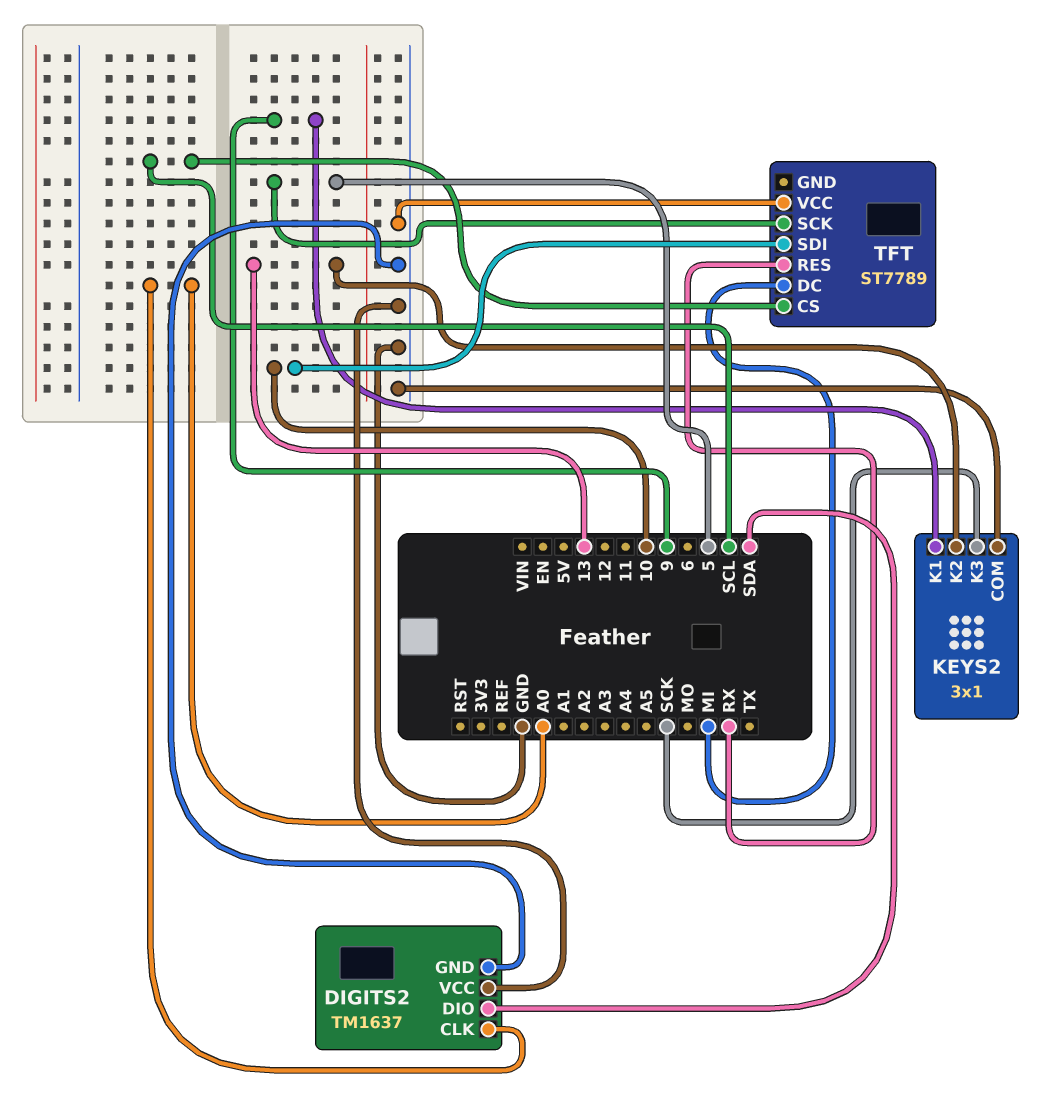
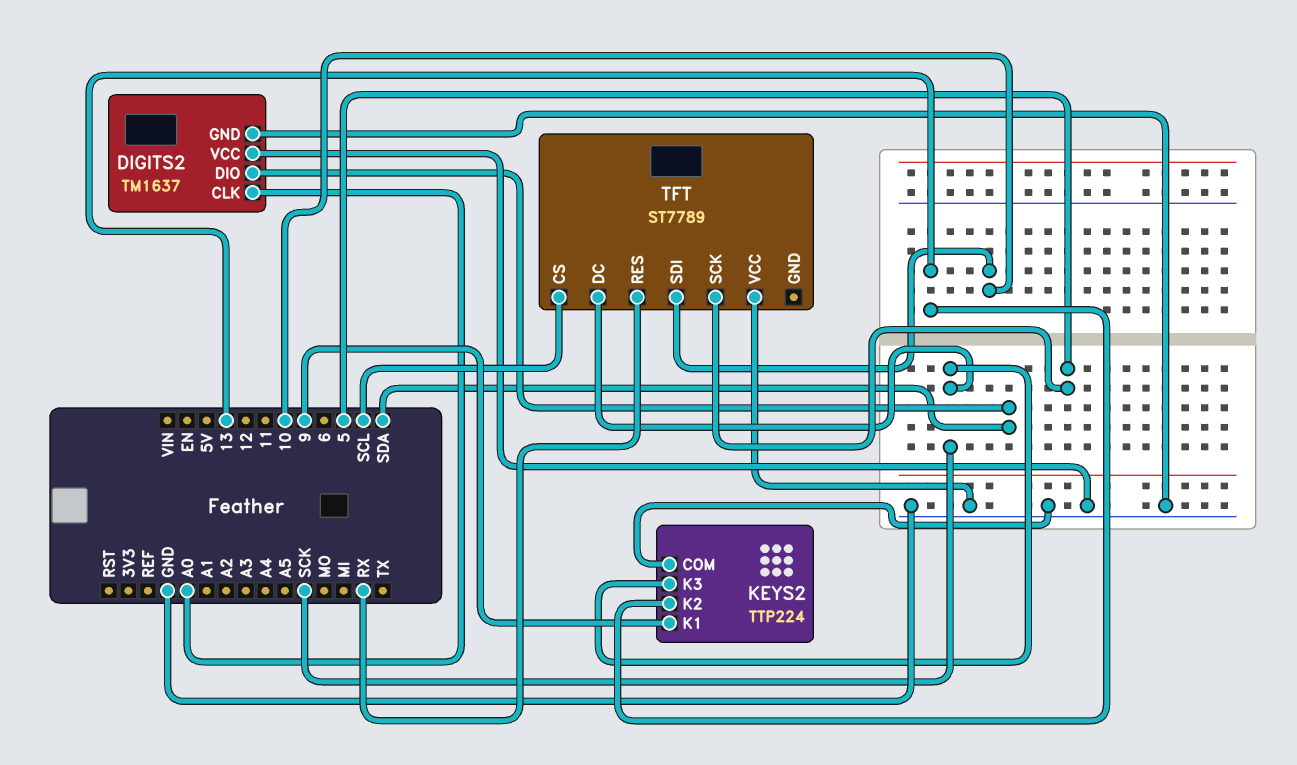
KEYS2: 3x1 -> TTP224
TFT pin DC: MI -> SCK

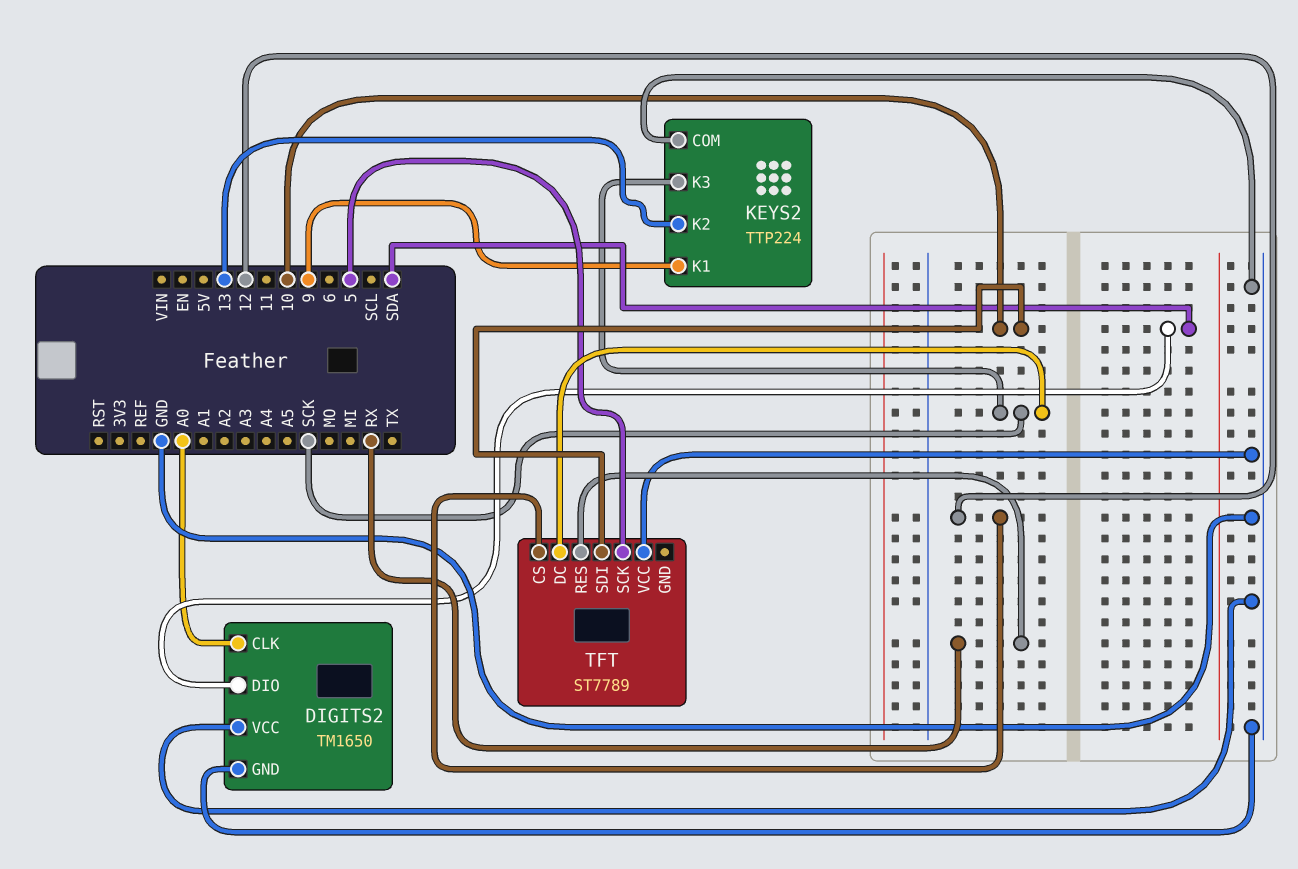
DIGITS2: TM1637 -> TM1650
TFT pin CS: SCL -> 12

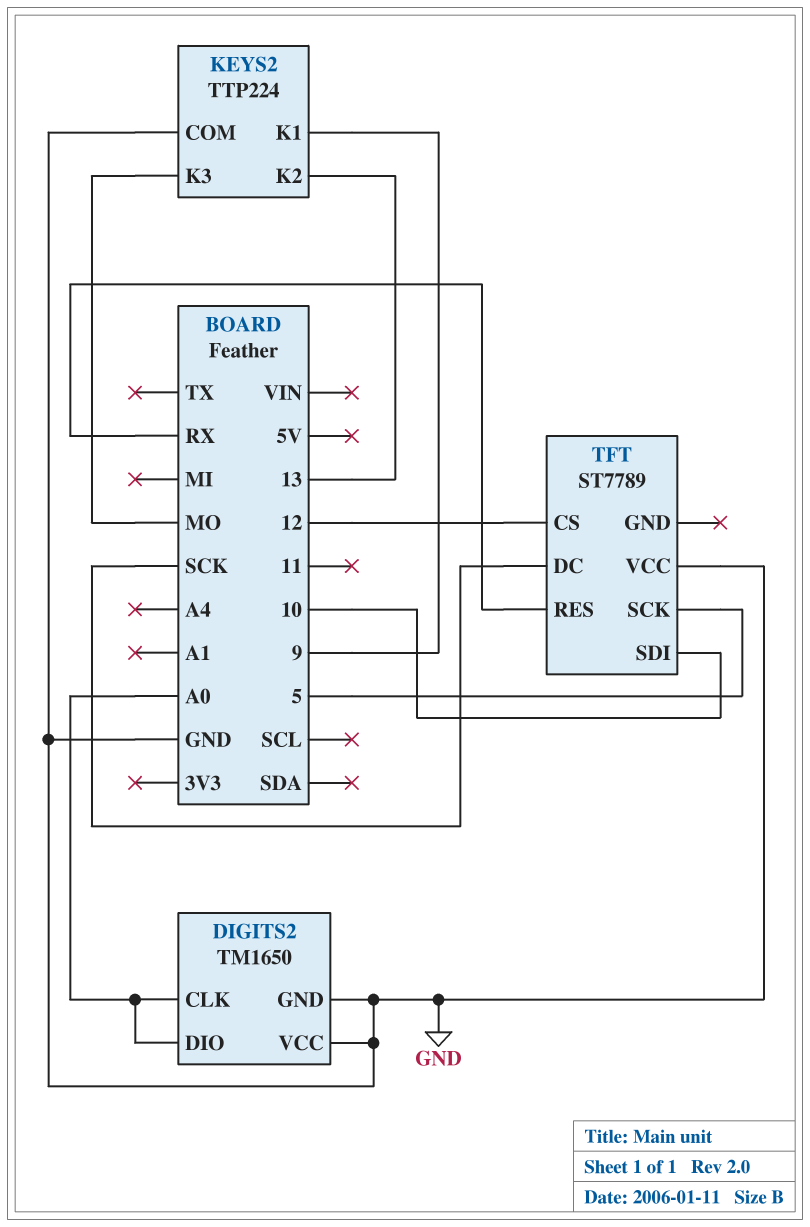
DIGITS2 pin DIO: SDA -> A0
KEYS2 pin K3: SCK -> MO

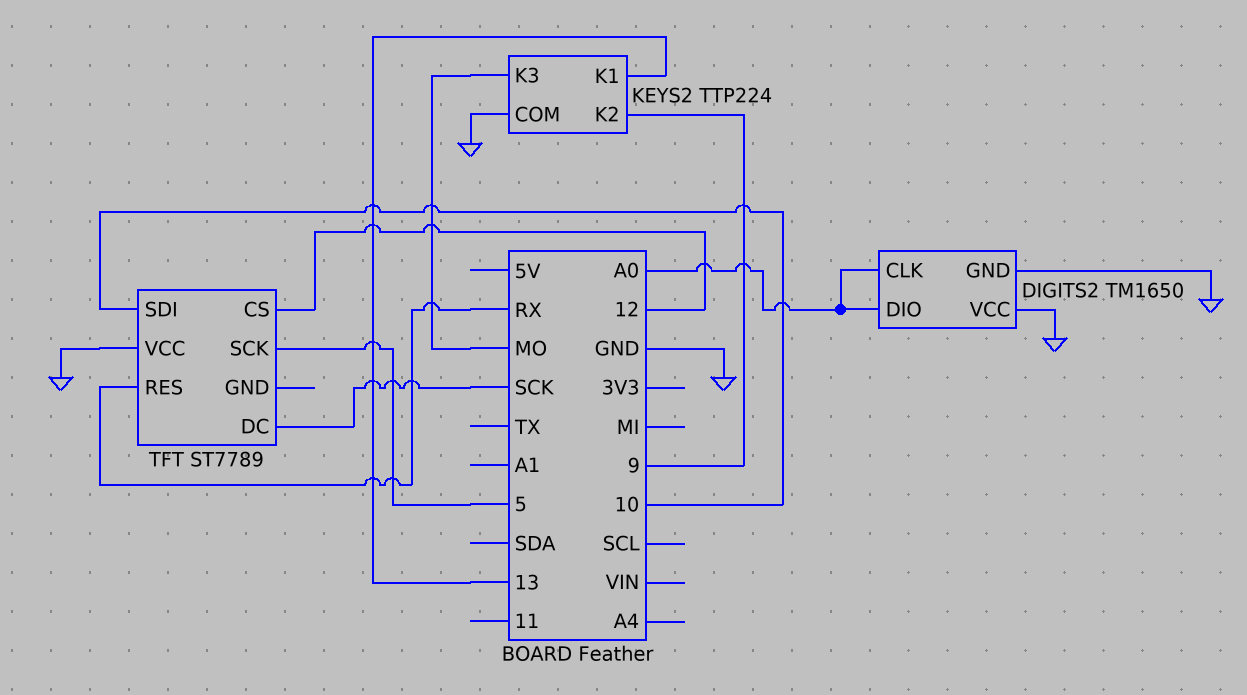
KEYS2 pin K1: 9 -> 13
KEYS2 pin K2: 13 -> 9

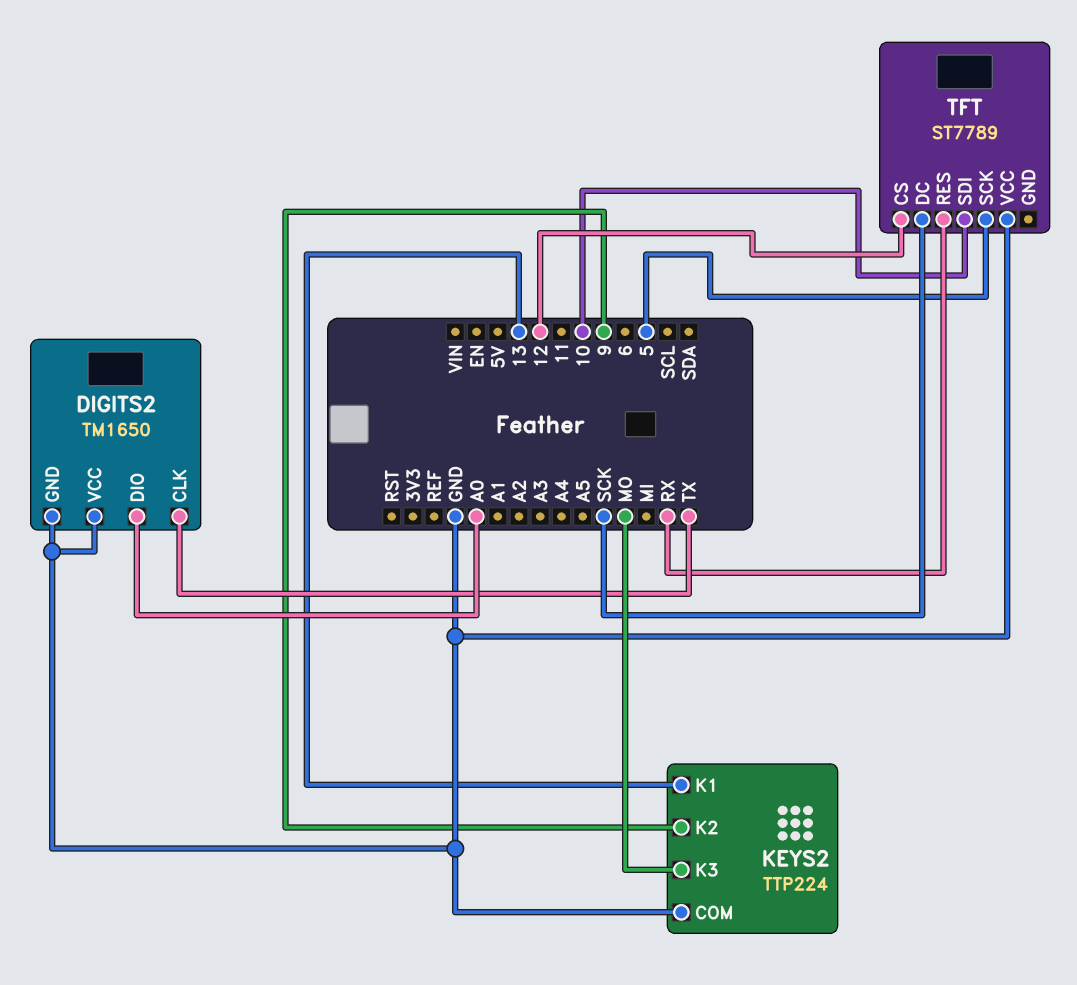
DIGITS2 pin CLK: A0 -> TX

